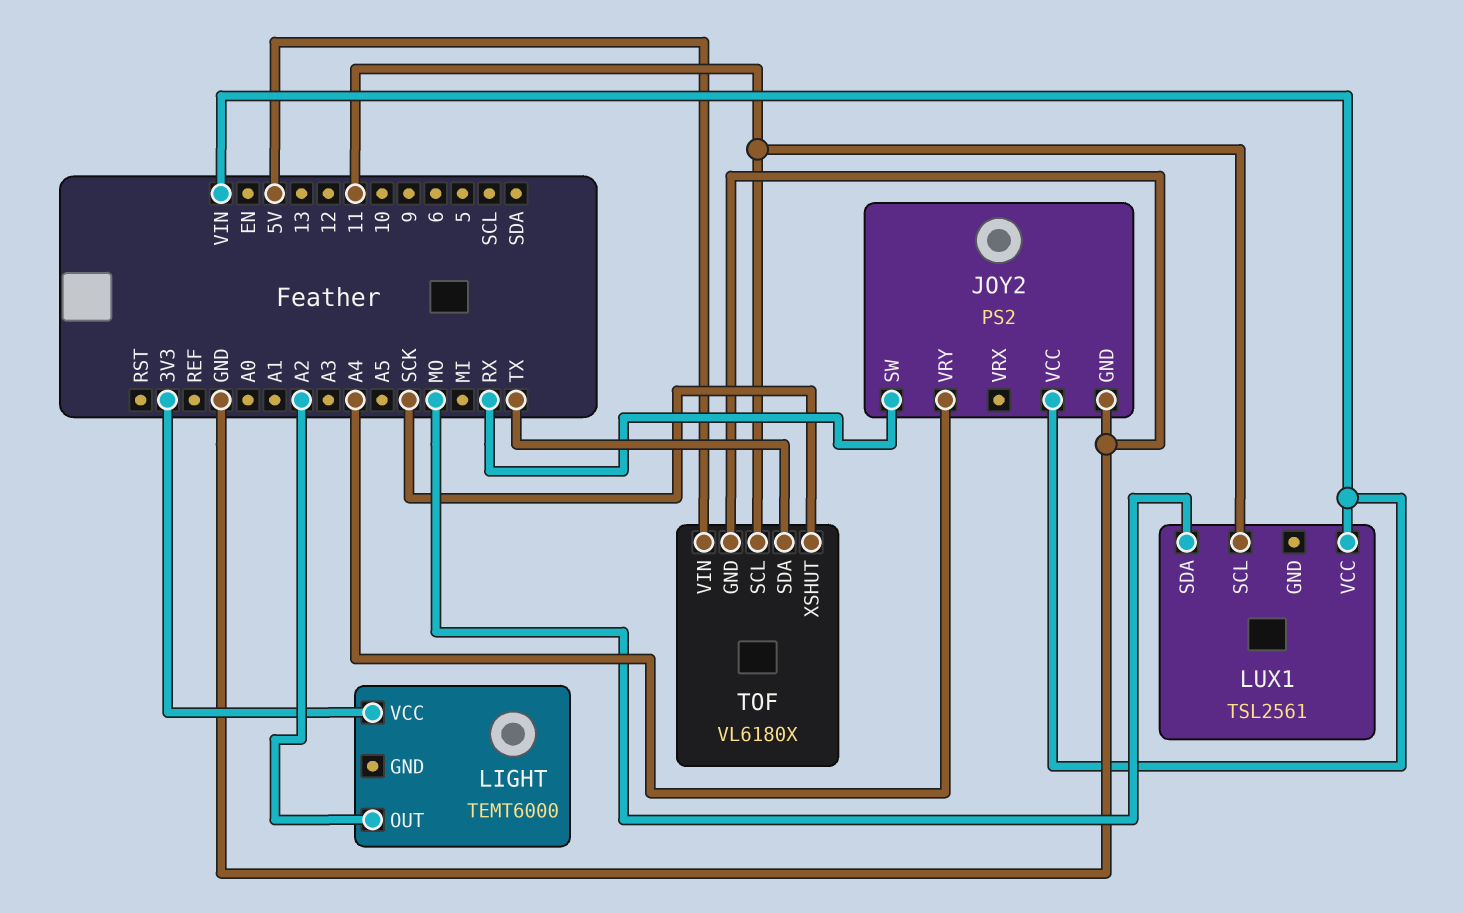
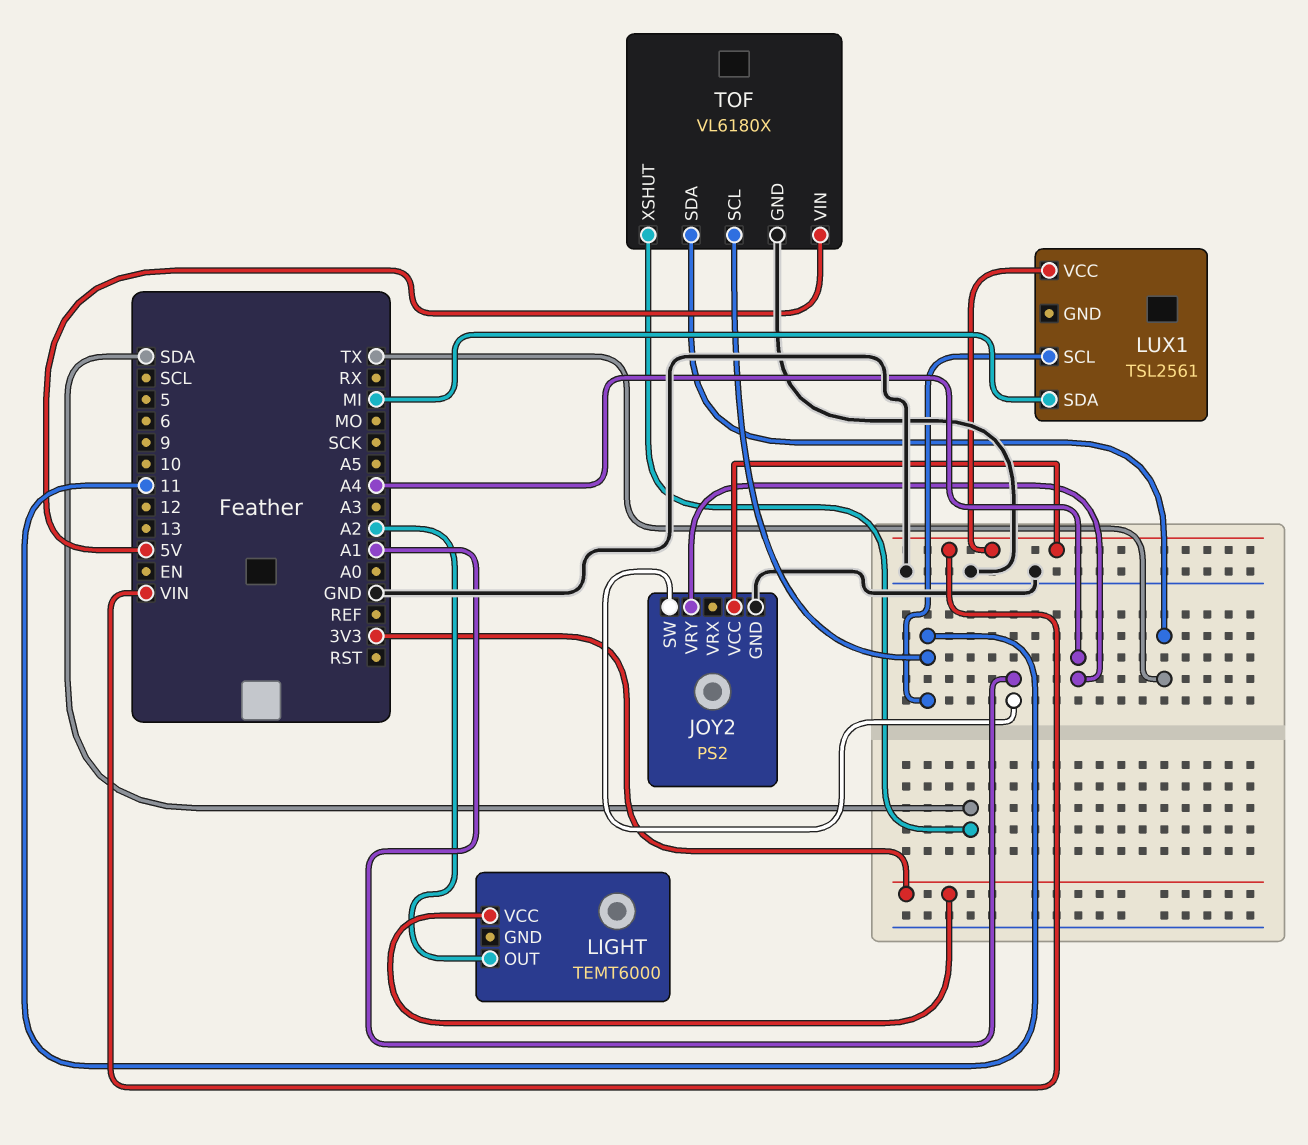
JOY2 pin SW: RX -> A1
LUX1 pin SDA: MO -> MI
TOF pin XSHUT: SCK -> SDA

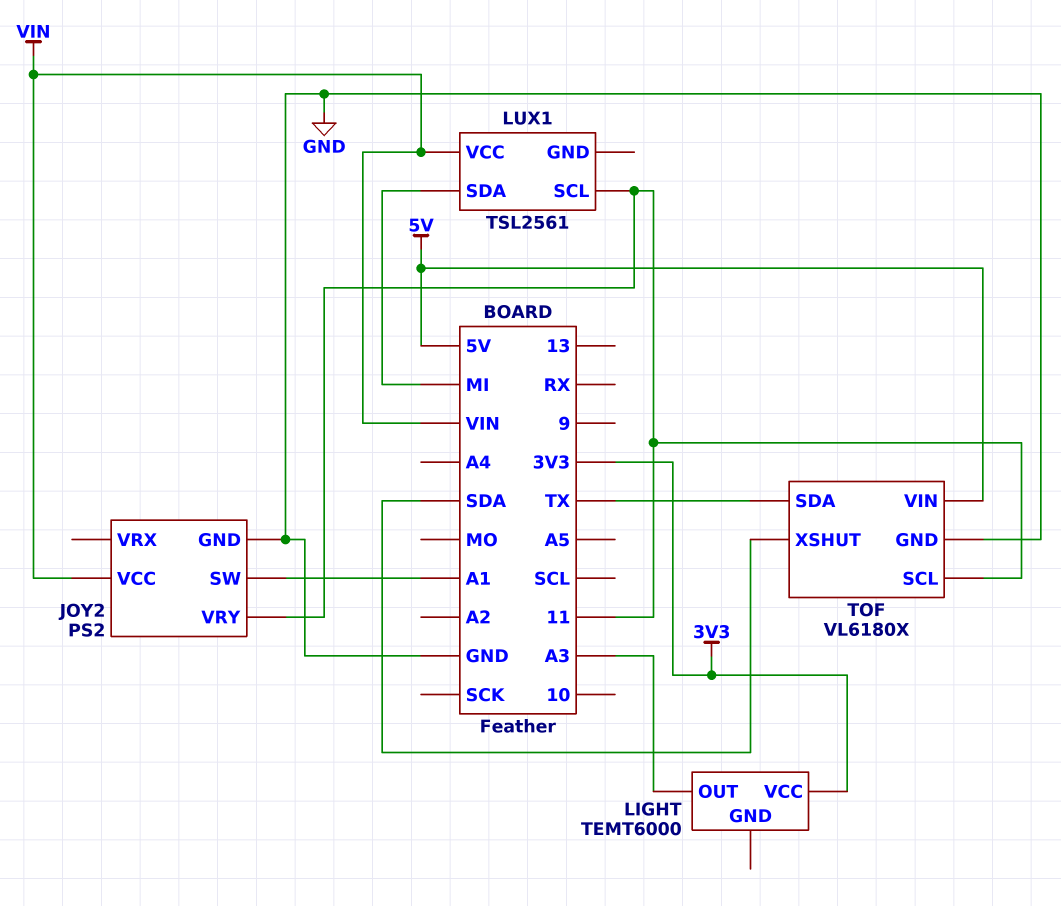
JOY2 pin VRY: A4 -> 11
LIGHT pin OUT: A2 -> A3

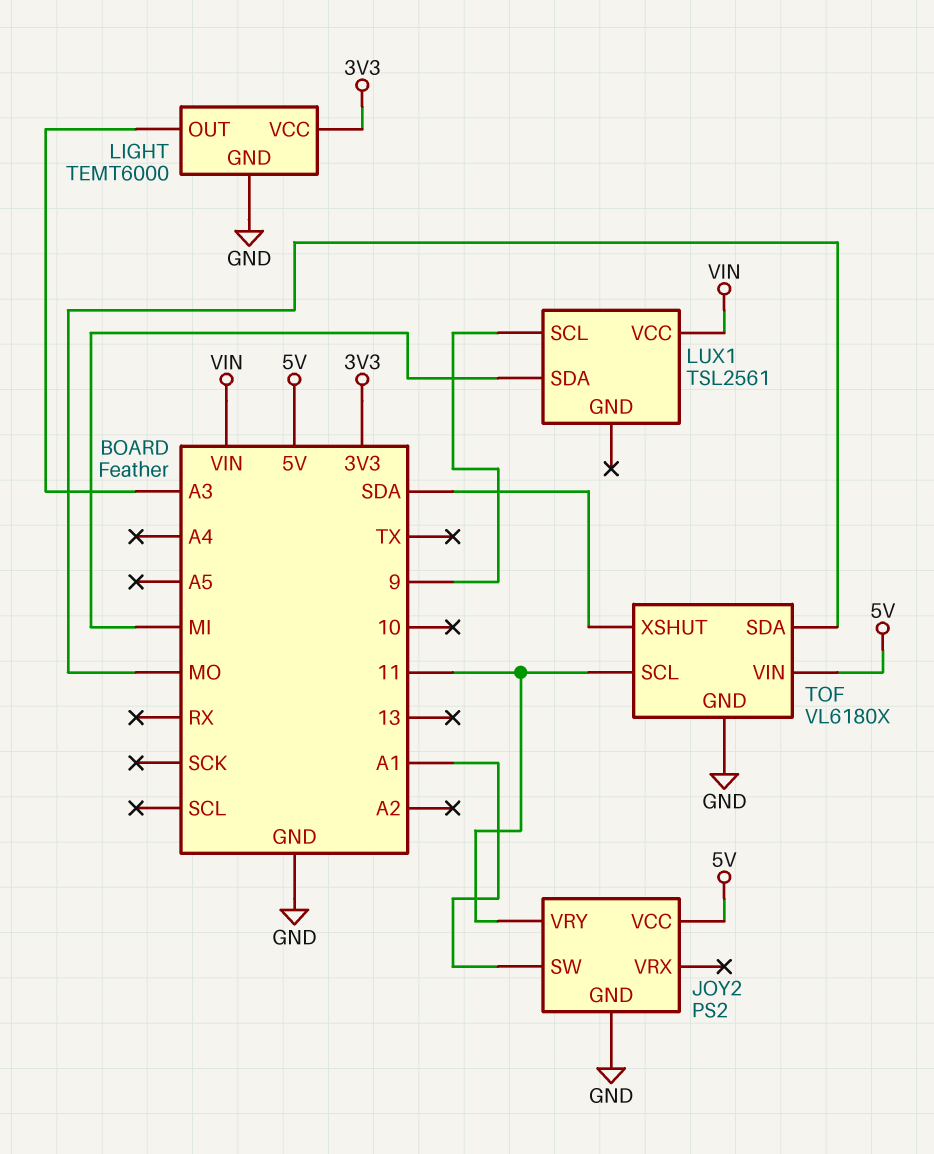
JOY2 pin VCC: VIN -> 5V
LIGHT pin GND: none -> GND
LUX1 pin SCL: 11 -> 9
TOF pin SDA: TX -> MO

